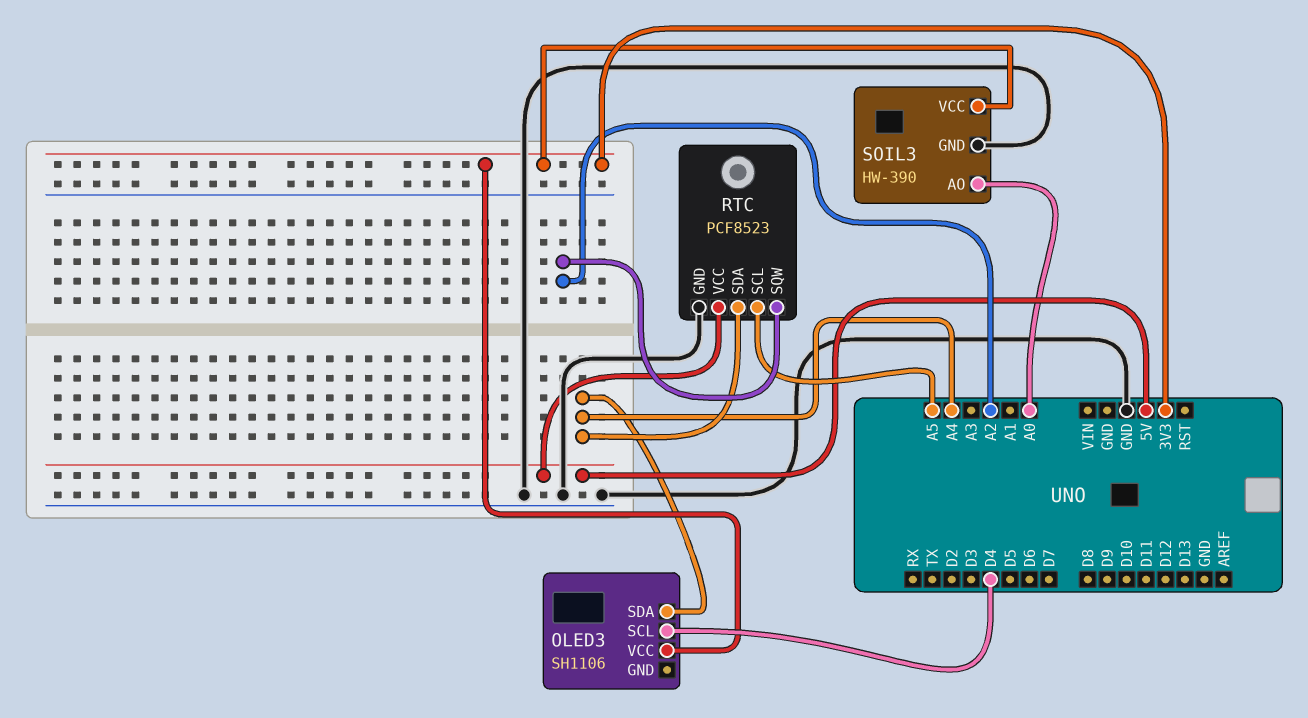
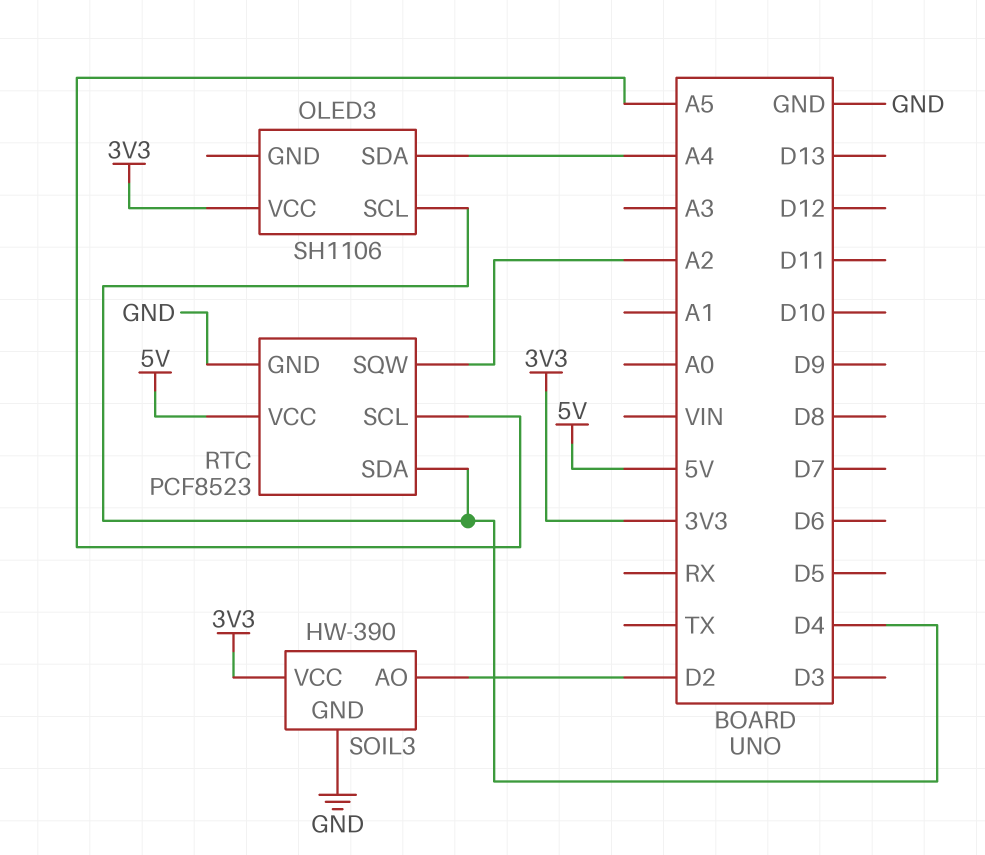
RTC pin SDA: A4 -> D4
SOIL3 pin AO: A0 -> D2

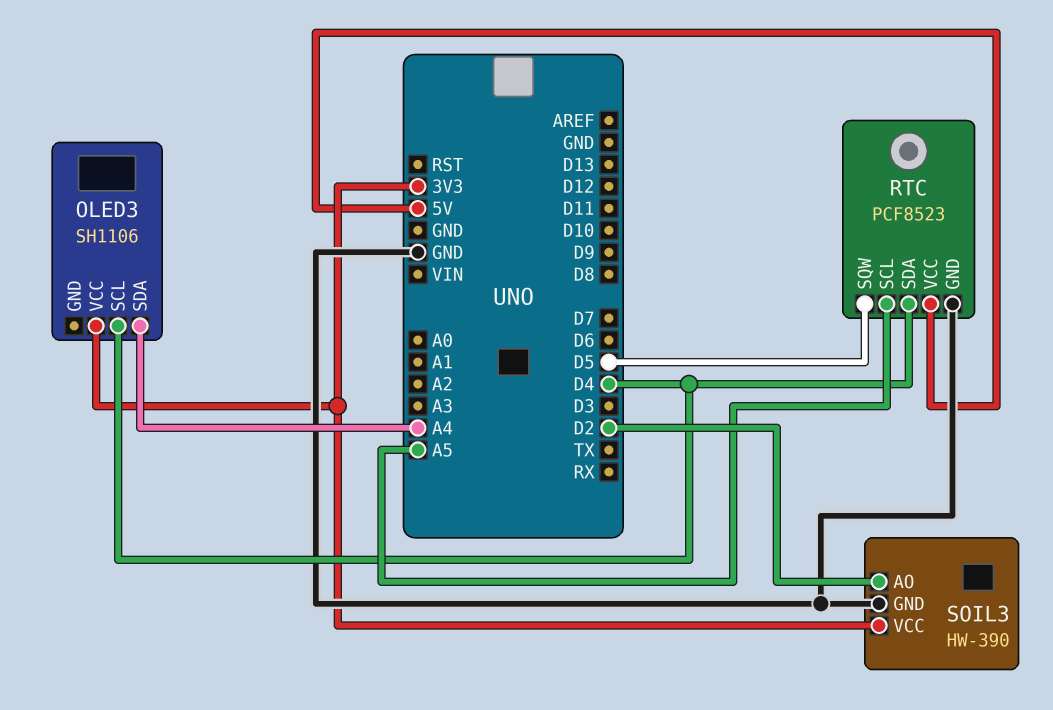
RTC pin SQW: A2 -> D5

